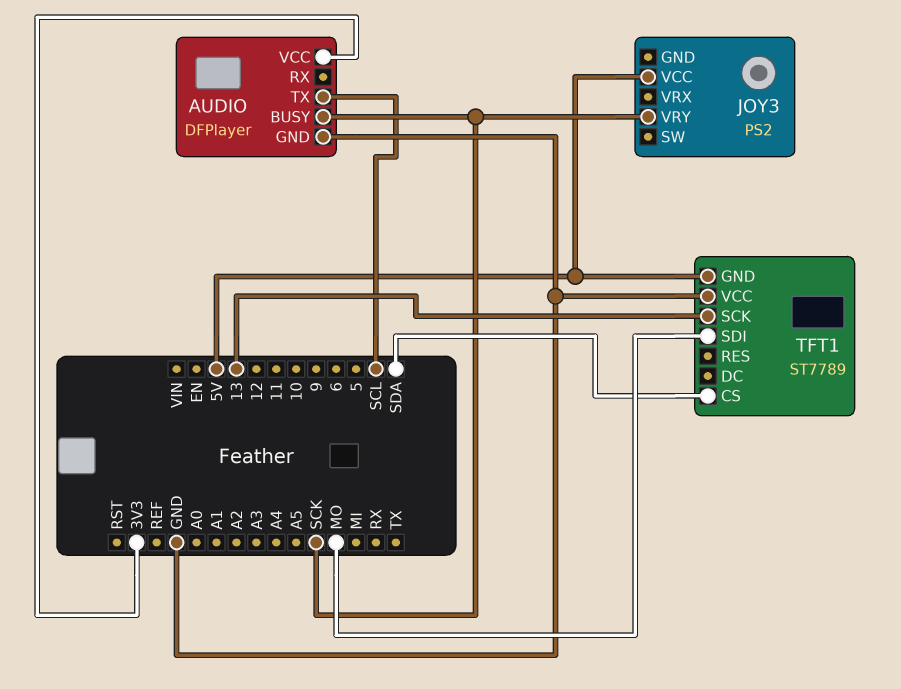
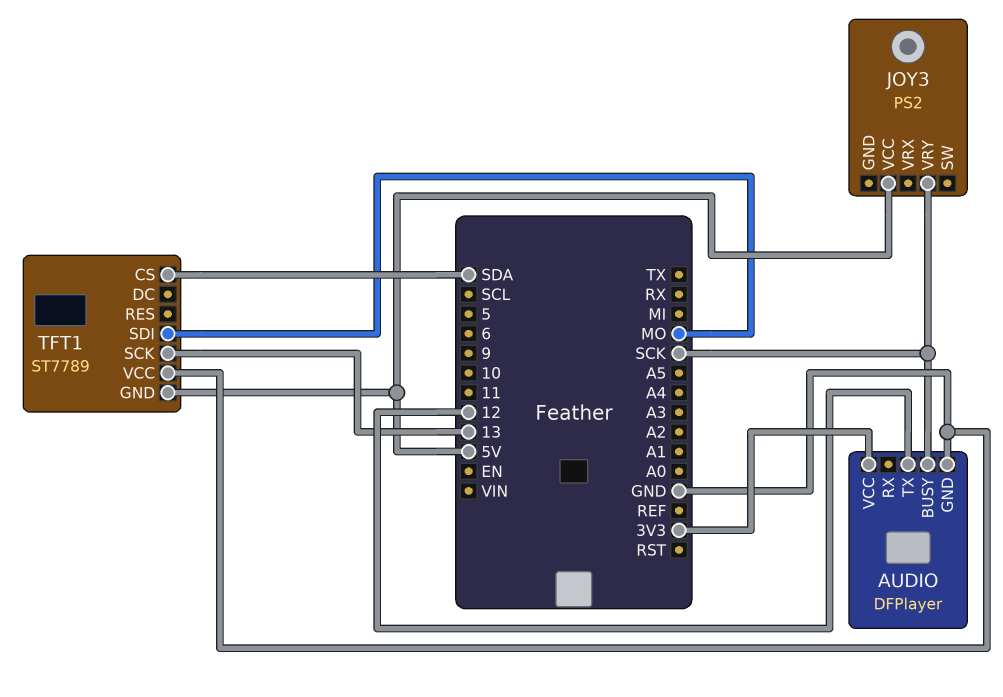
AUDIO pin TX: SCL -> 12

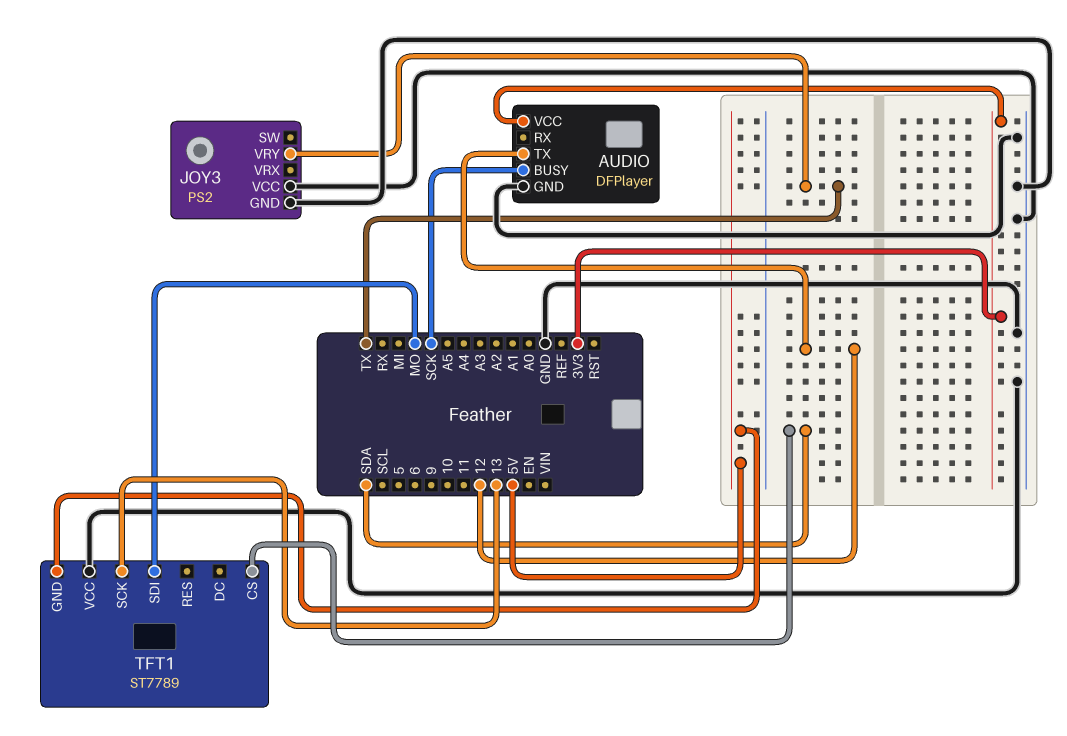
JOY3 pin GND: none -> GND
JOY3 pin VCC: 5V -> GND
JOY3 pin VRY: SCK -> TX

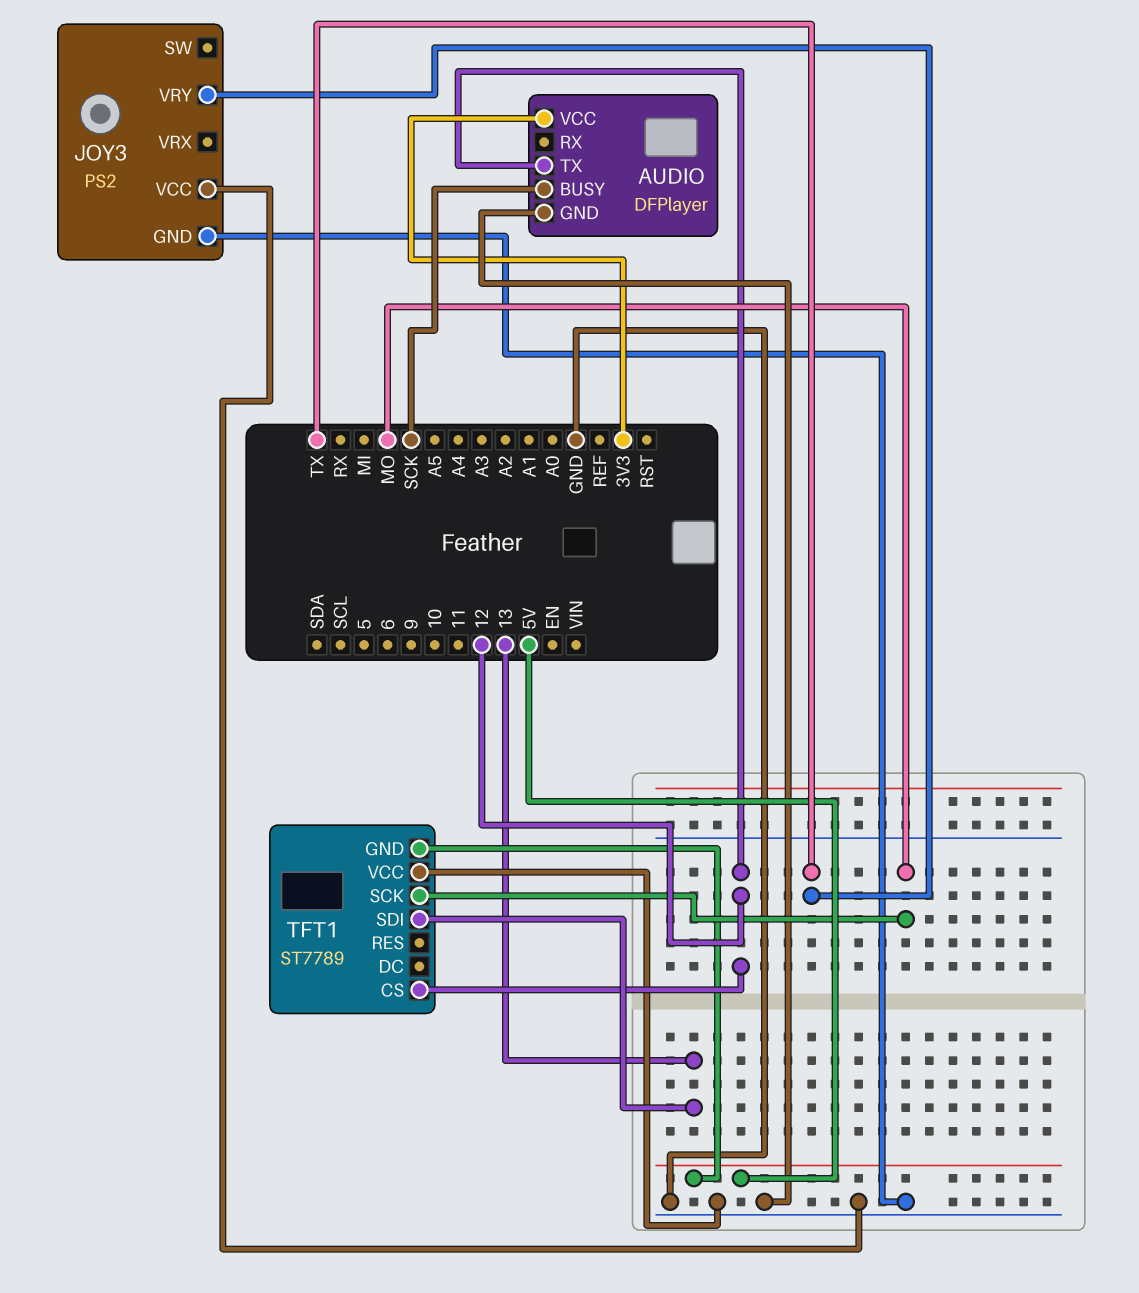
TFT1 pin CS: SDA -> 12
TFT1 pin SCK: 13 -> MO
TFT1 pin SDI: MO -> 13

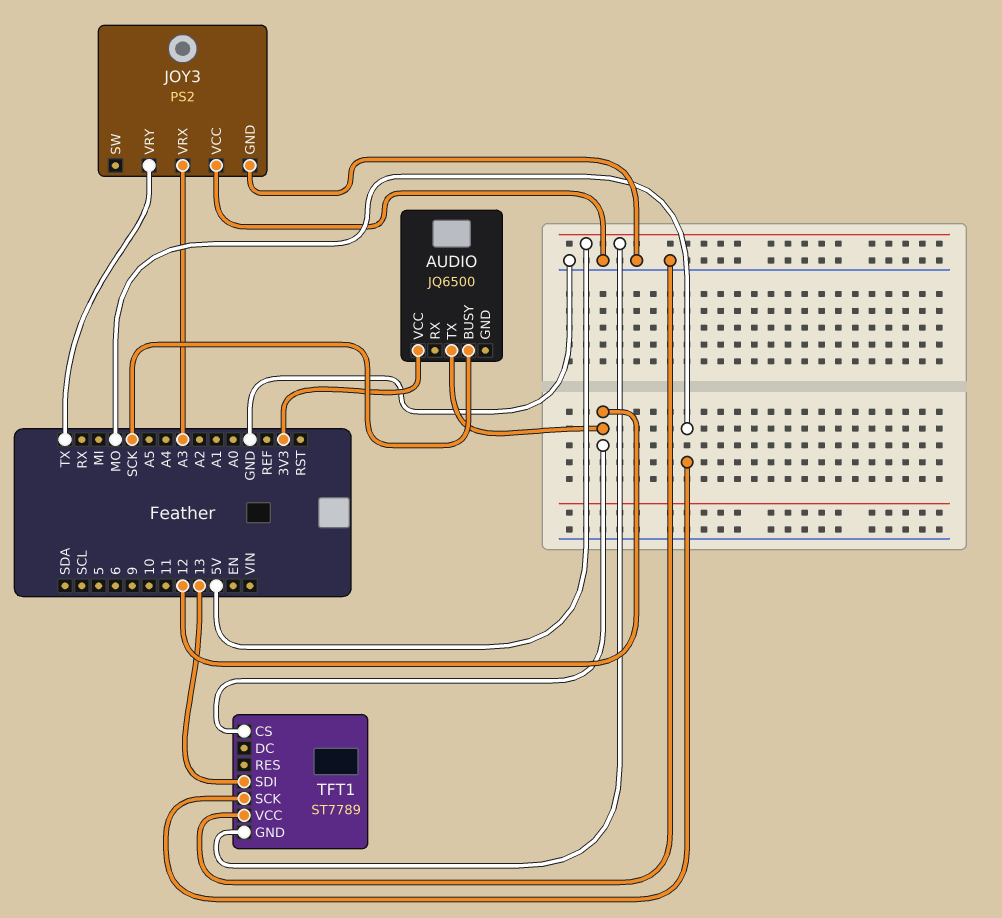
AUDIO: DFPlayer -> JQ6500
AUDIO pin GND: GND -> none
JOY3 pin VRX: none -> A3

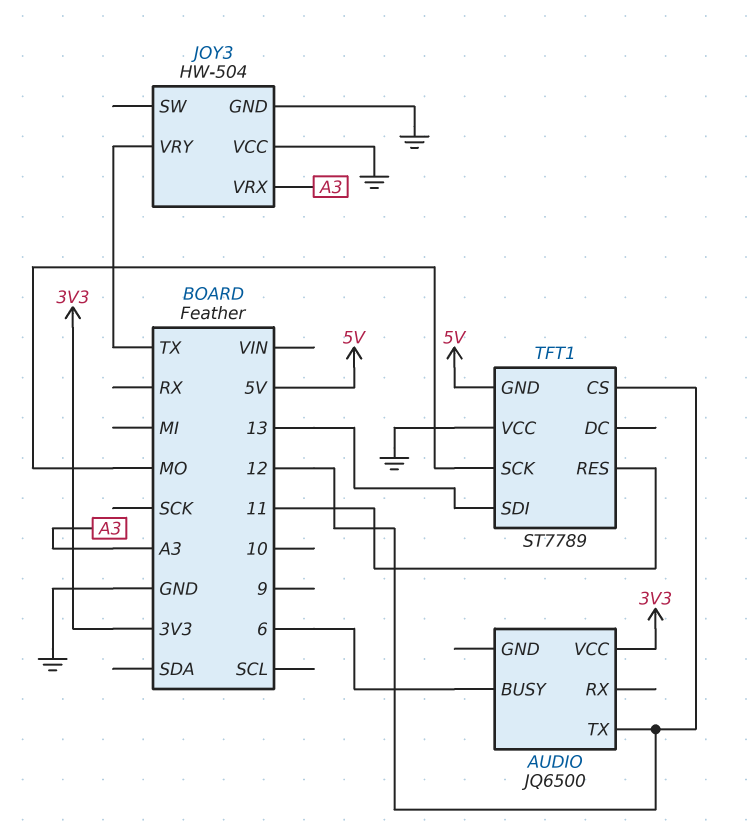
AUDIO pin BUSY: SCK -> 6
JOY3: PS2 -> HW-504
TFT1 pin RES: none -> 11

